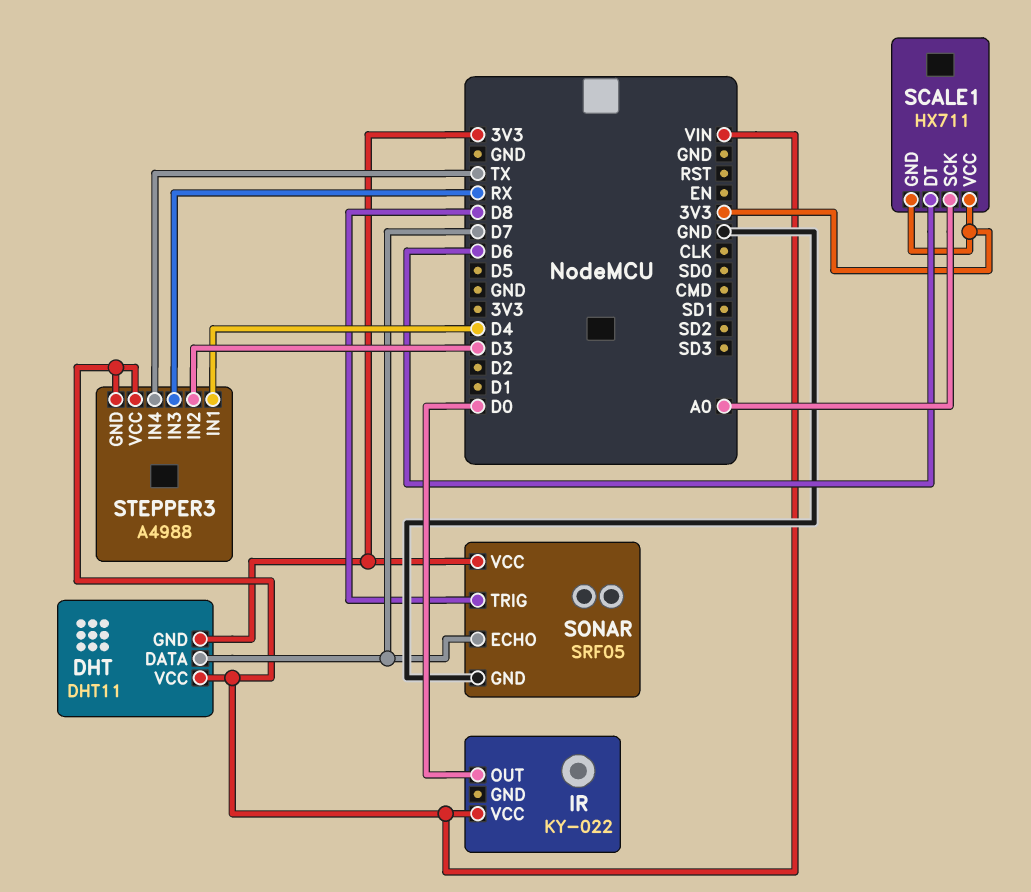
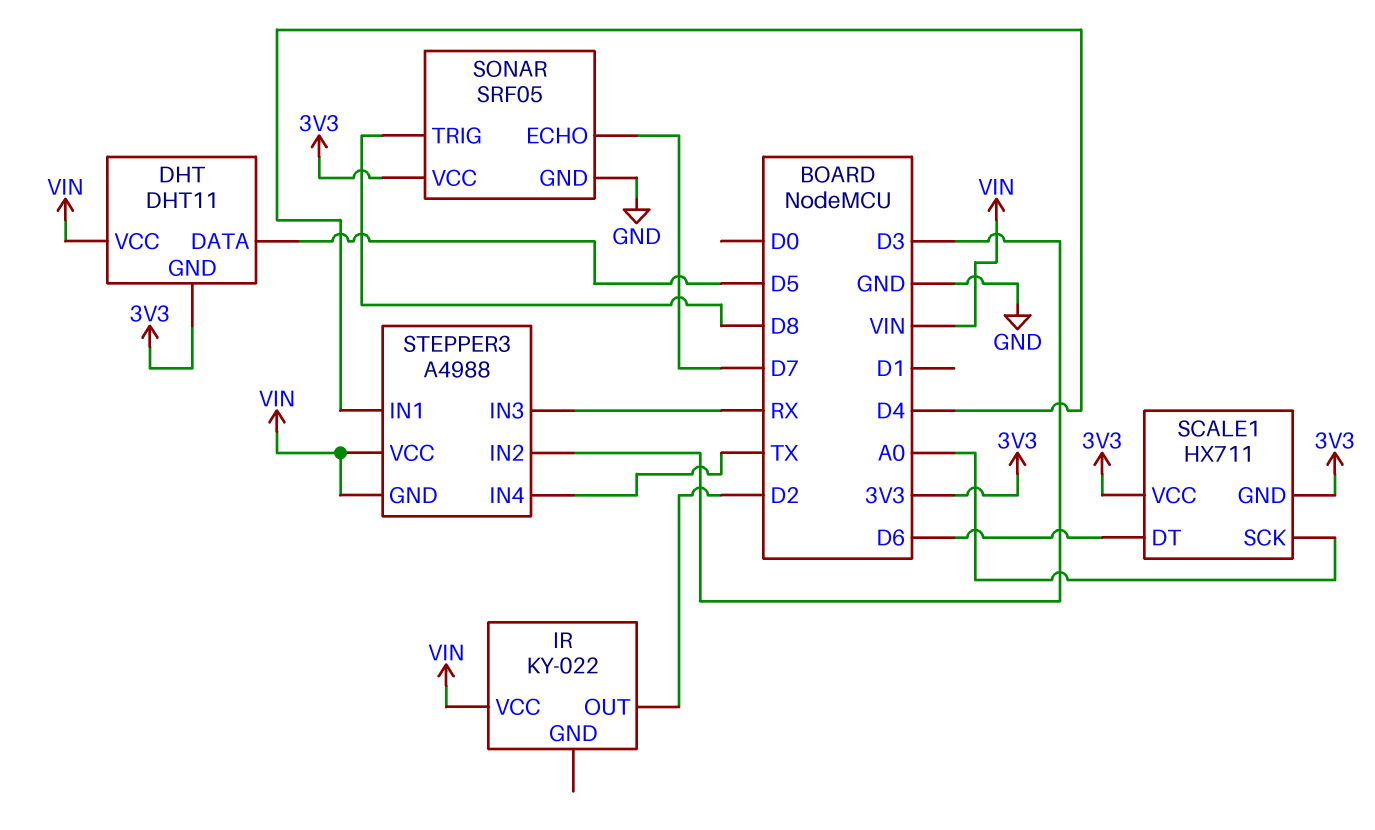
DHT pin DATA: D7 -> D5
IR pin OUT: D0 -> D2

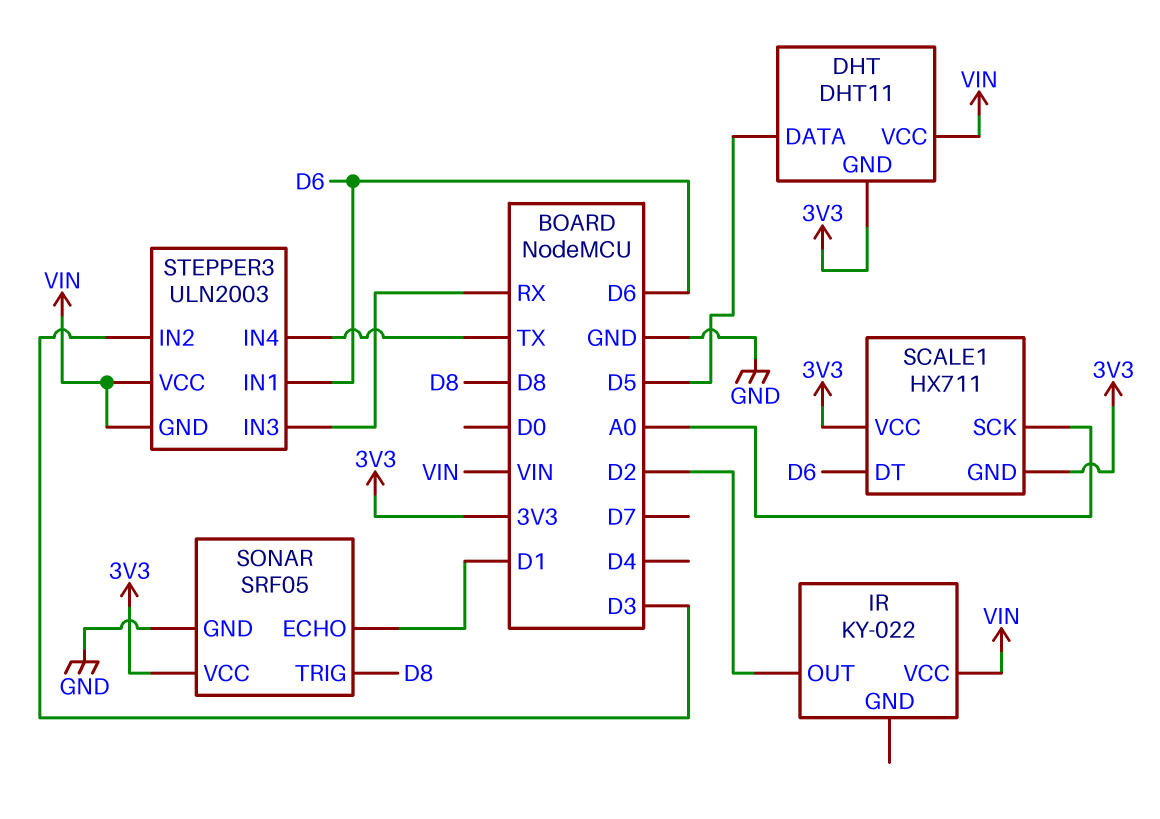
SONAR pin ECHO: D7 -> D1
STEPPER3: A4988 -> ULN2003
STEPPER3 pin IN1: D4 -> D6

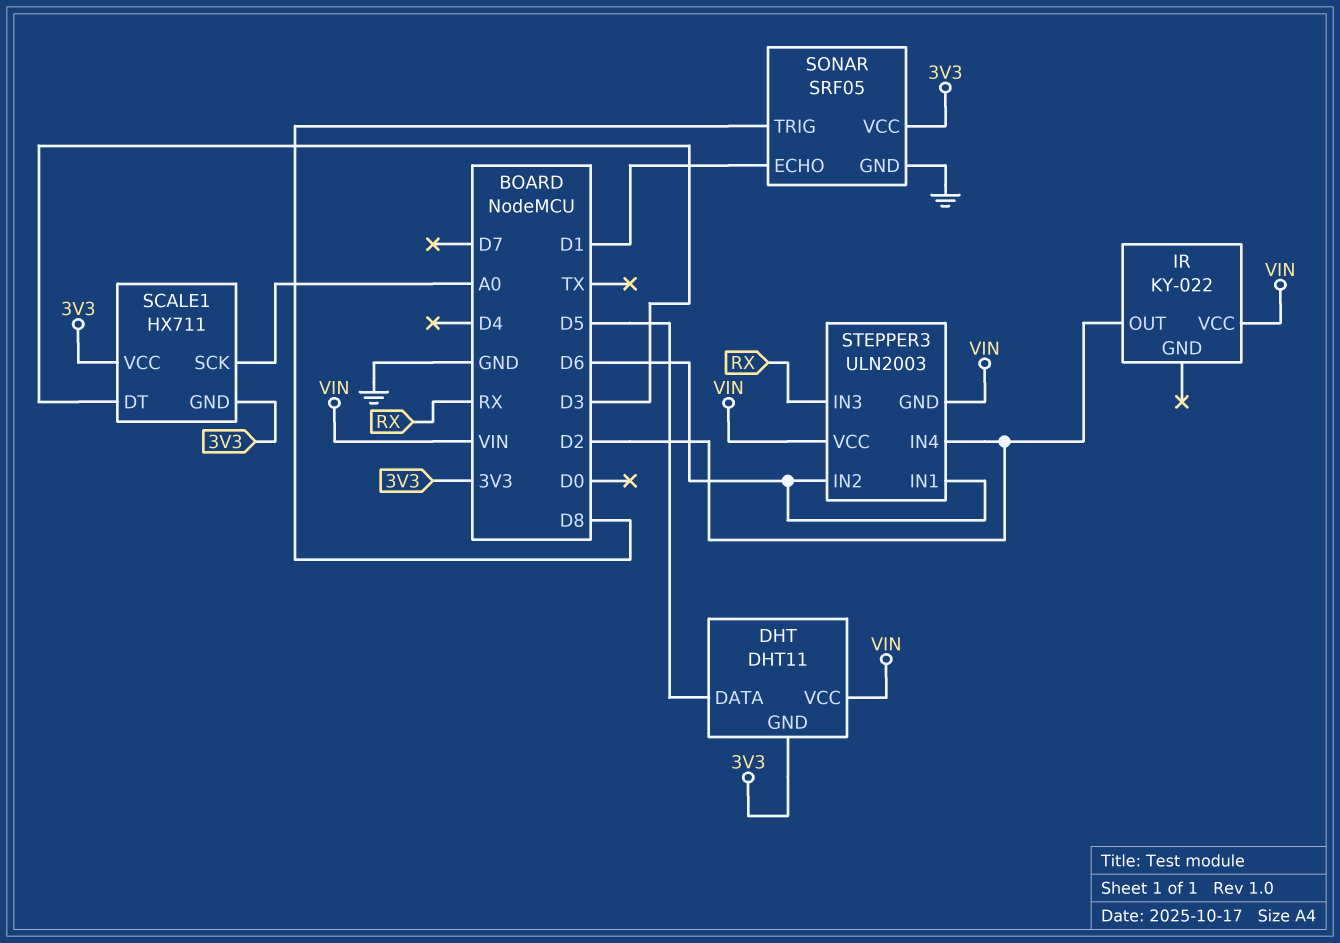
SCALE1 pin DT: D6 -> D3
STEPPER3 pin IN2: D3 -> D6
STEPPER3 pin IN4: TX -> D2

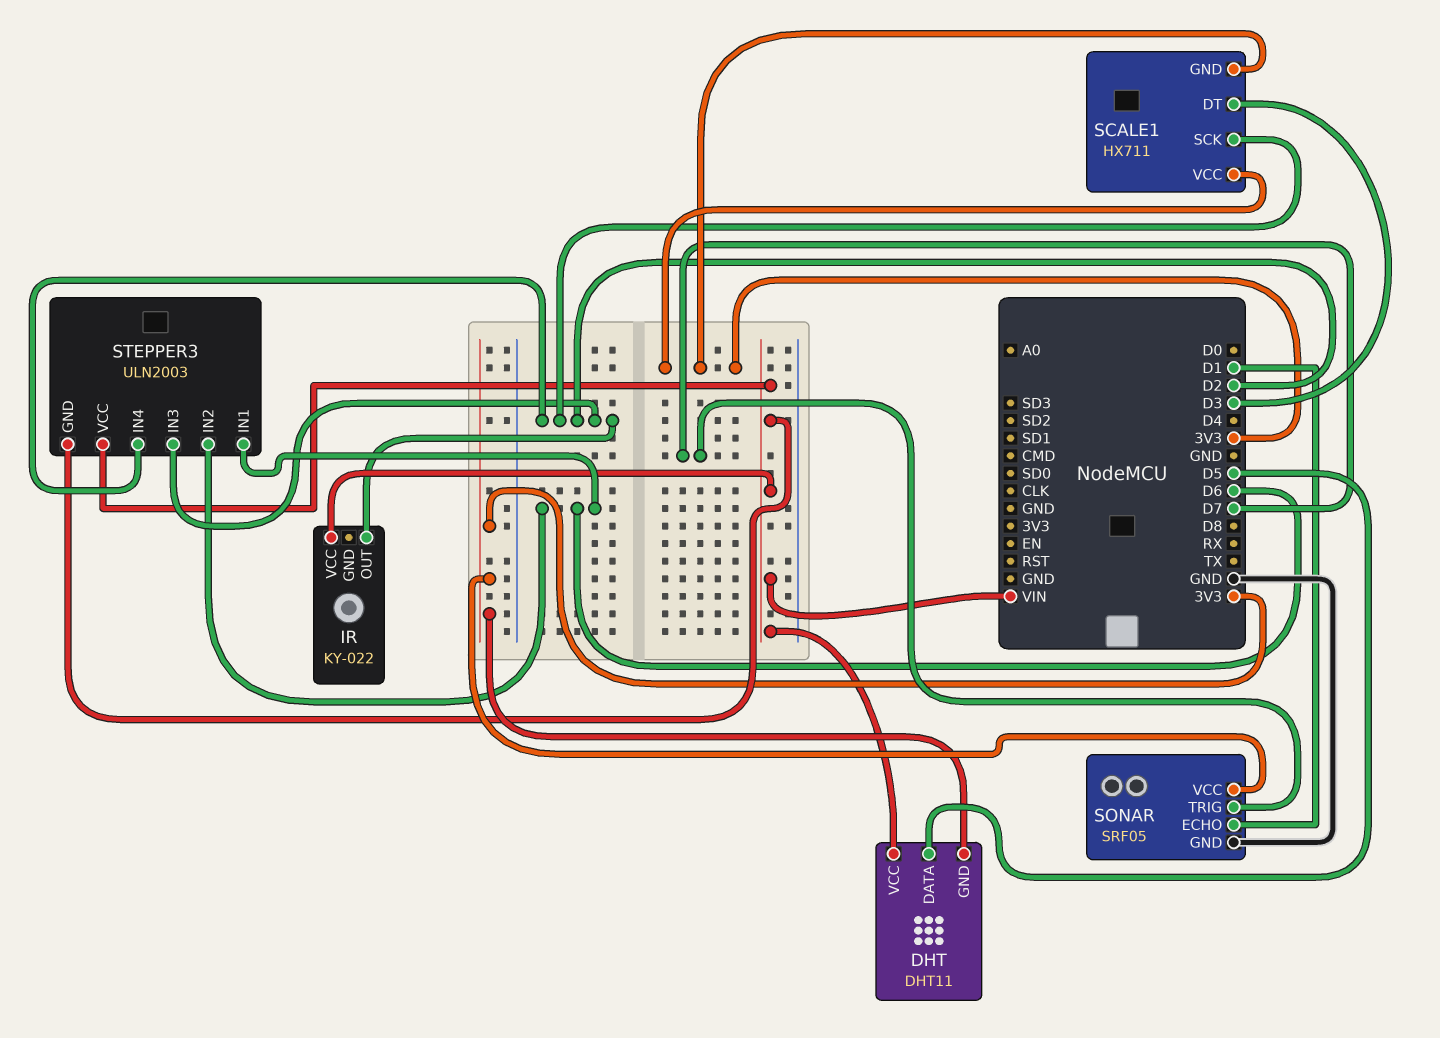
SCALE1 pin SCK: A0 -> D2
SONAR pin TRIG: D8 -> D7
STEPPER3 pin IN3: RX -> D2

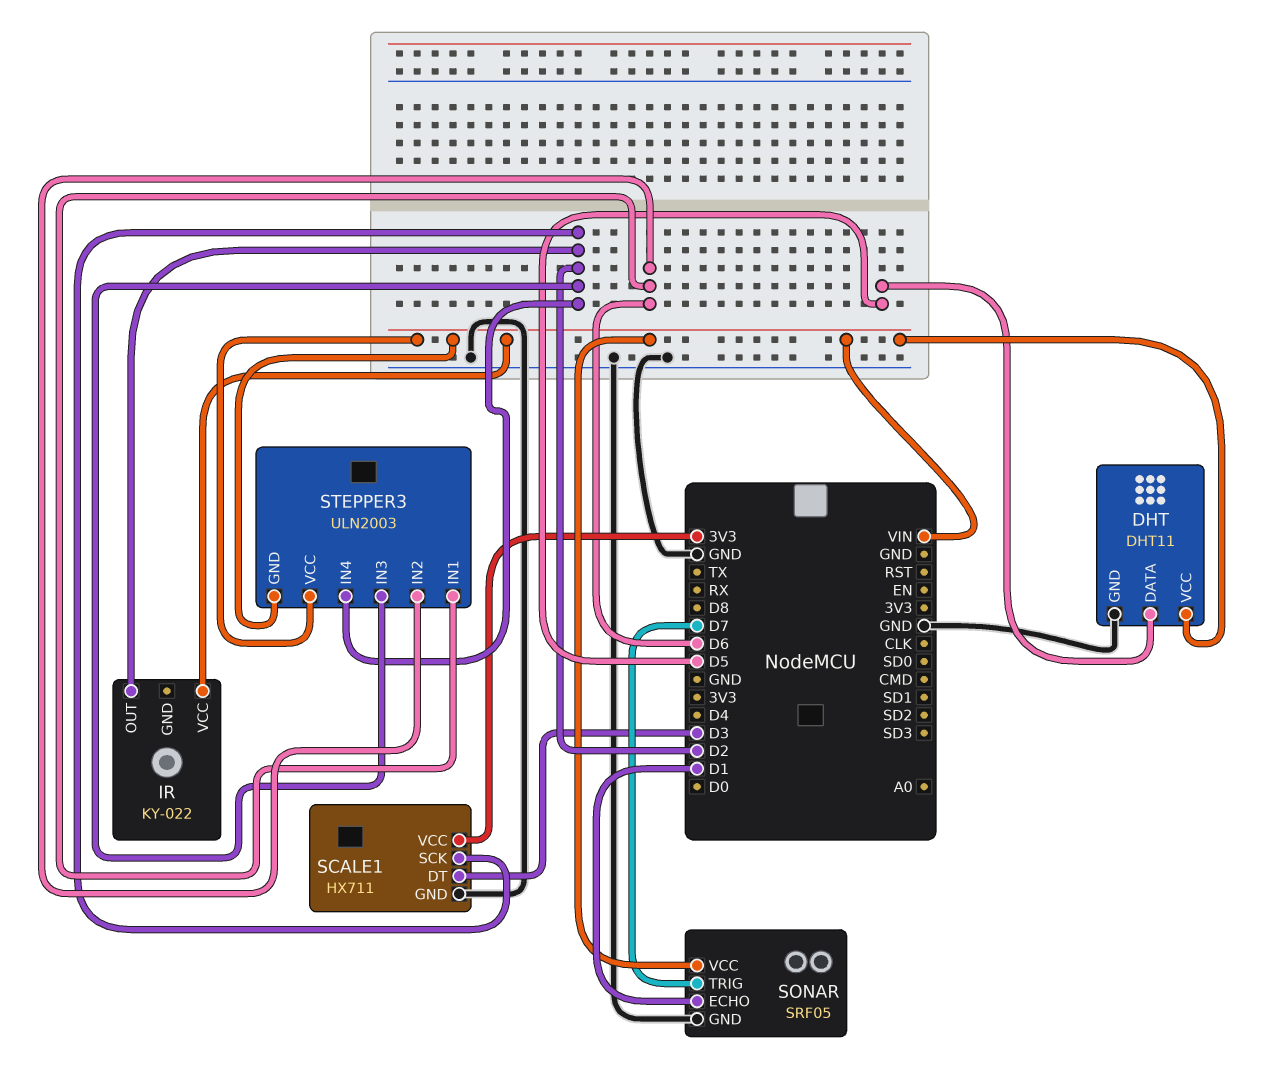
DHT pin GND: 3V3 -> GND
SCALE1 pin GND: 3V3 -> GND
SONAR pin VCC: 3V3 -> VIN

